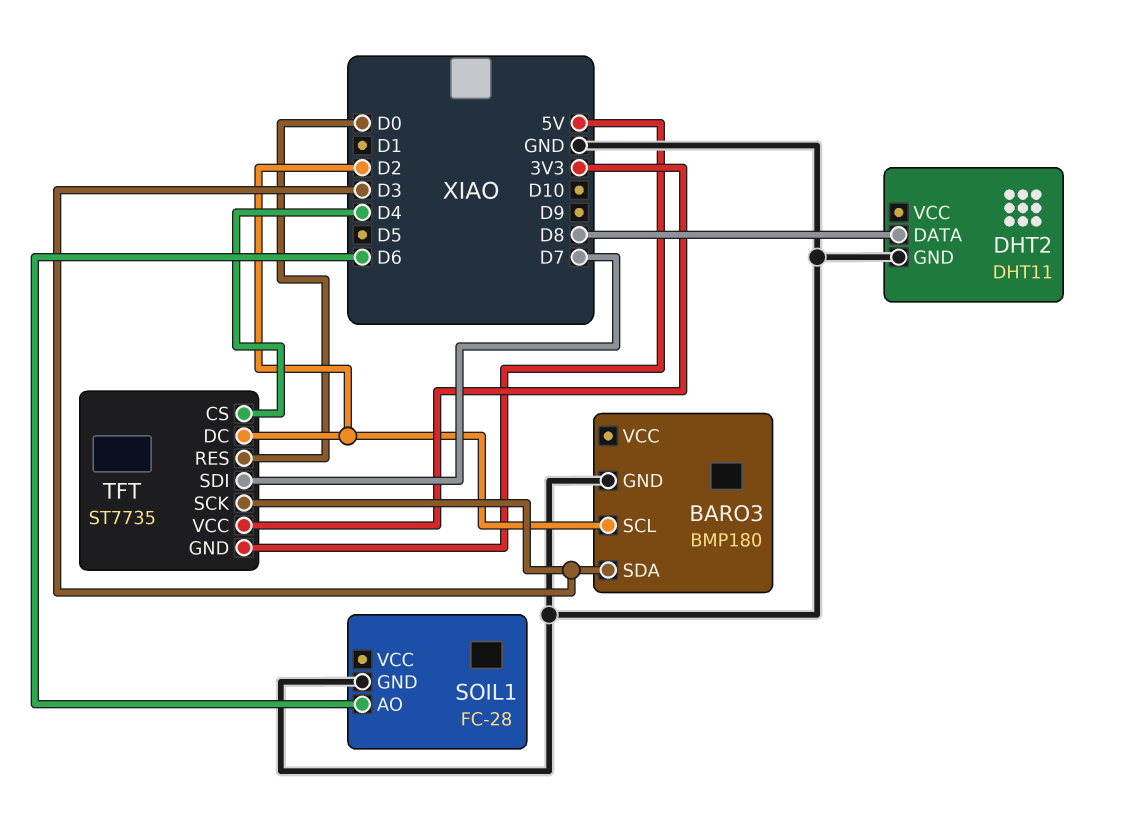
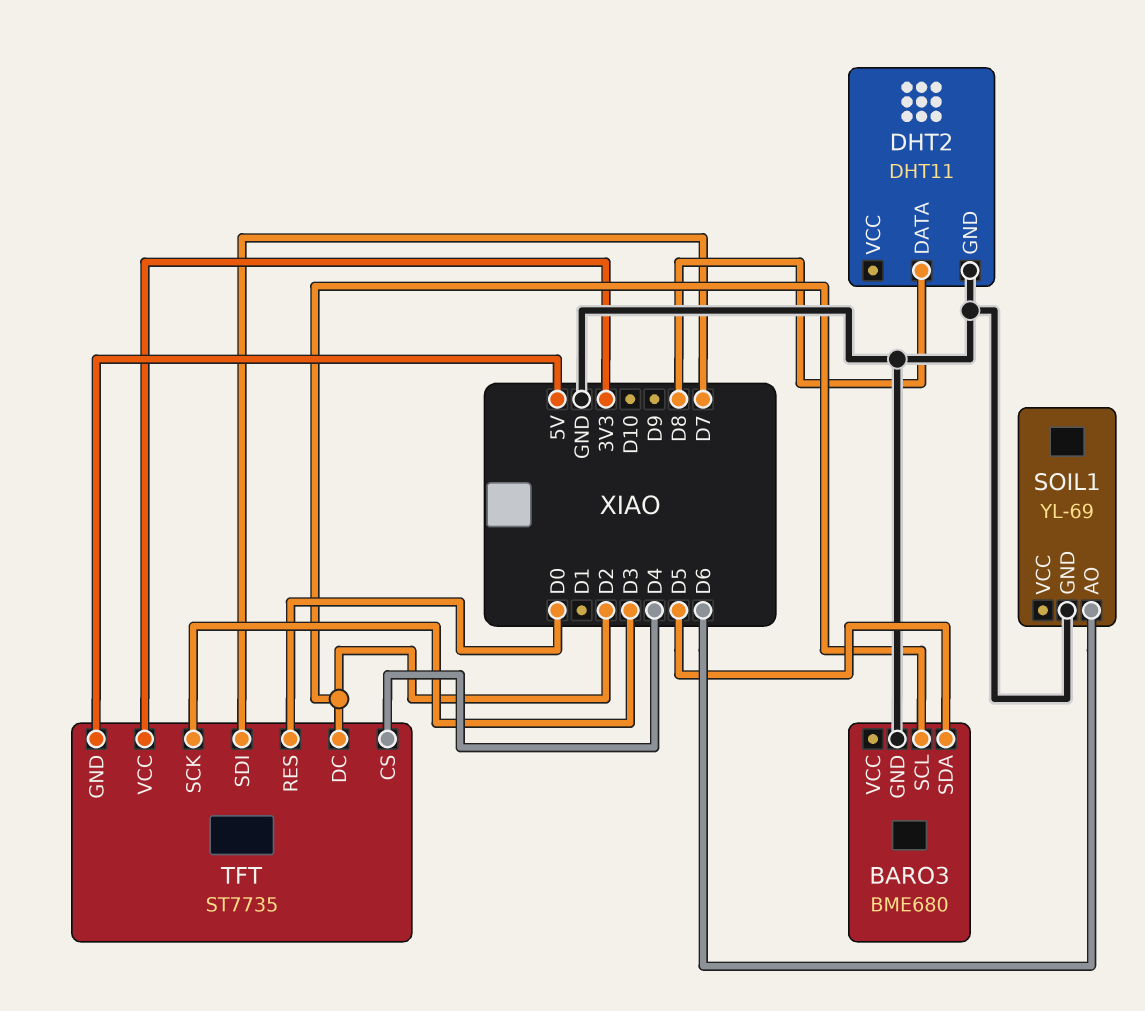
BARO3: BMP180 -> BME680
BARO3 pin SDA: D3 -> D5
SOIL1: FC-28 -> YL-69

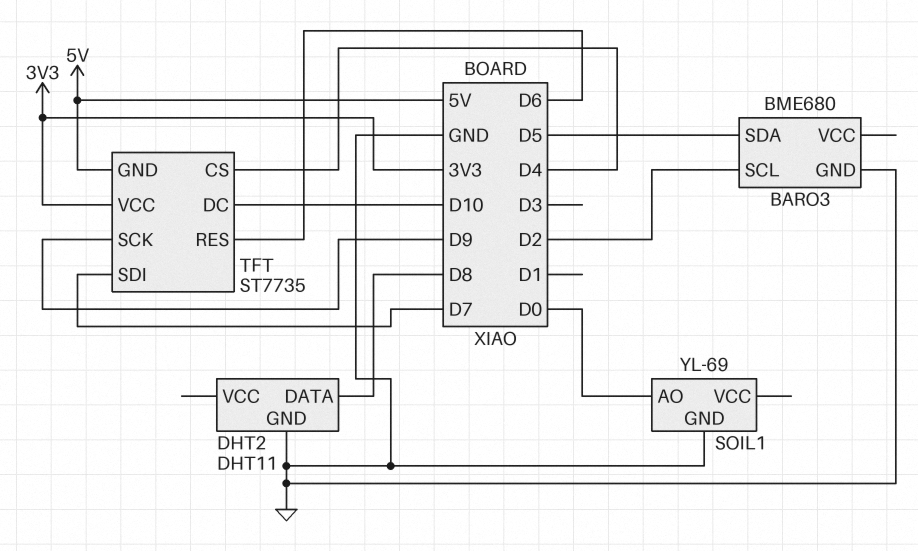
SOIL1 pin AO: D6 -> D0
TFT pin DC: D2 -> D10
TFT pin RES: D0 -> D6
TFT pin SCK: D3 -> D9

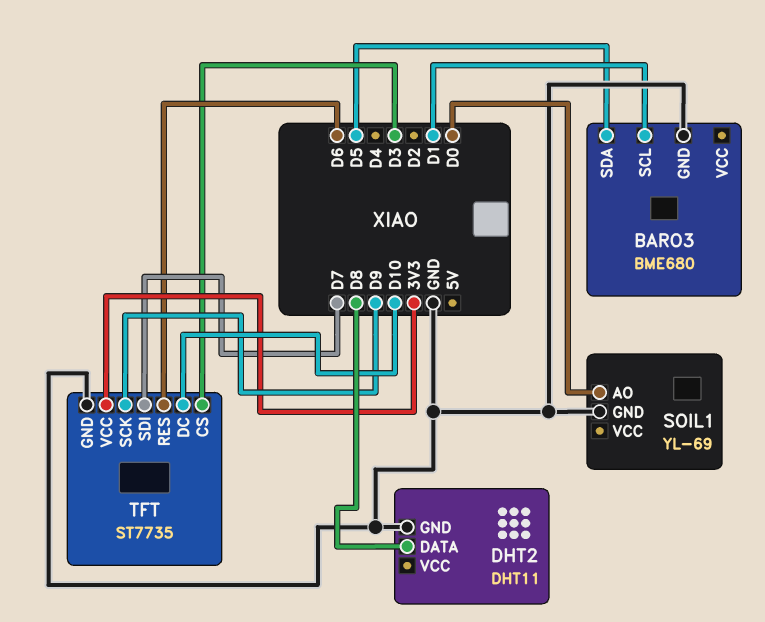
BARO3 pin SCL: D2 -> D1
TFT pin CS: D4 -> D3
TFT pin GND: 5V -> GND

